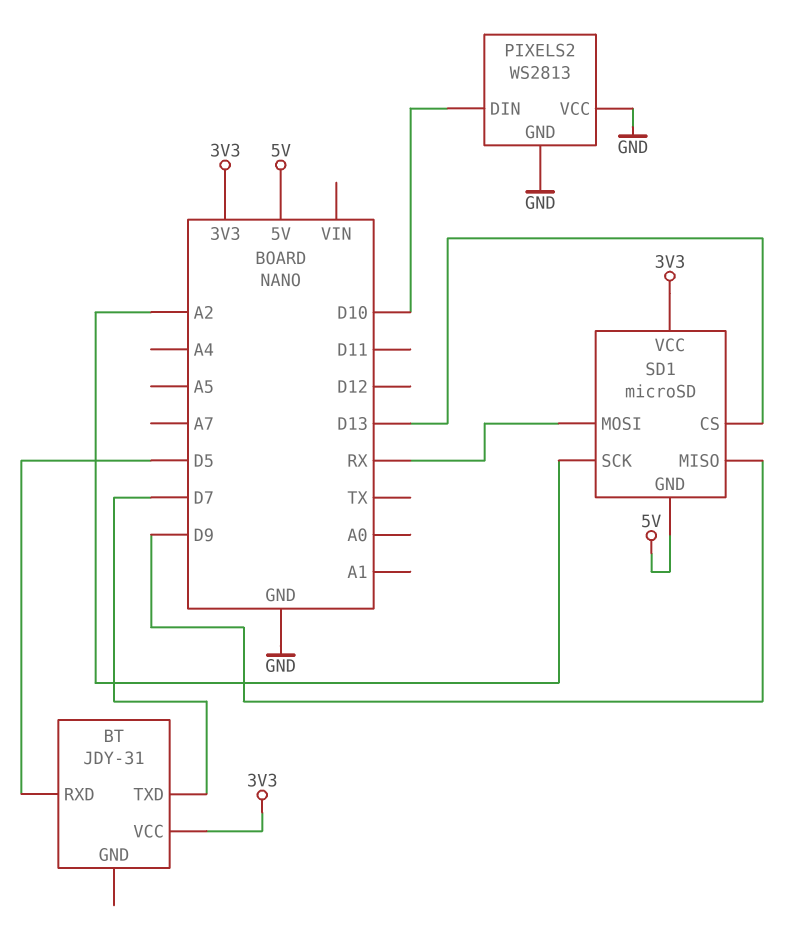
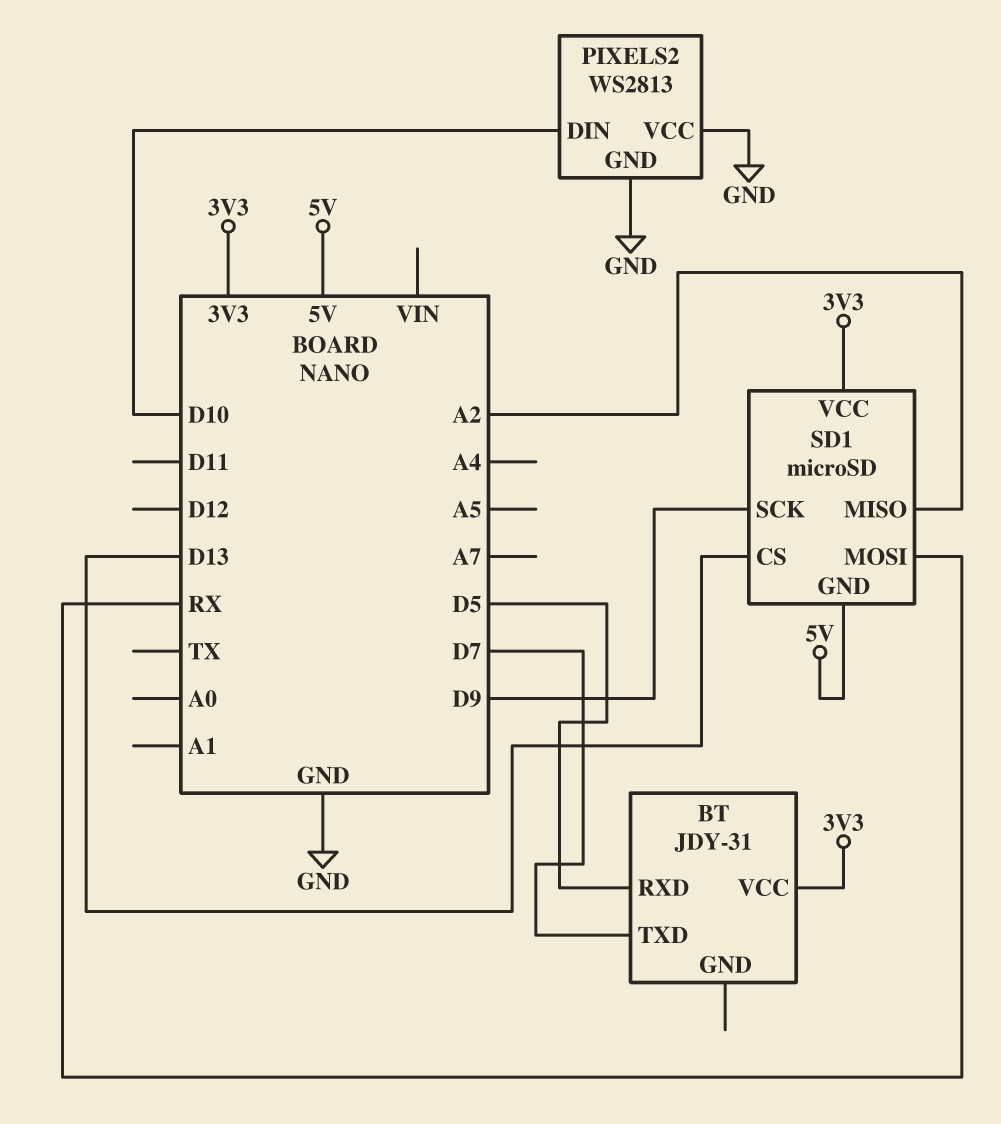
SD1 pin MISO: D9 -> A2
SD1 pin SCK: A2 -> D9

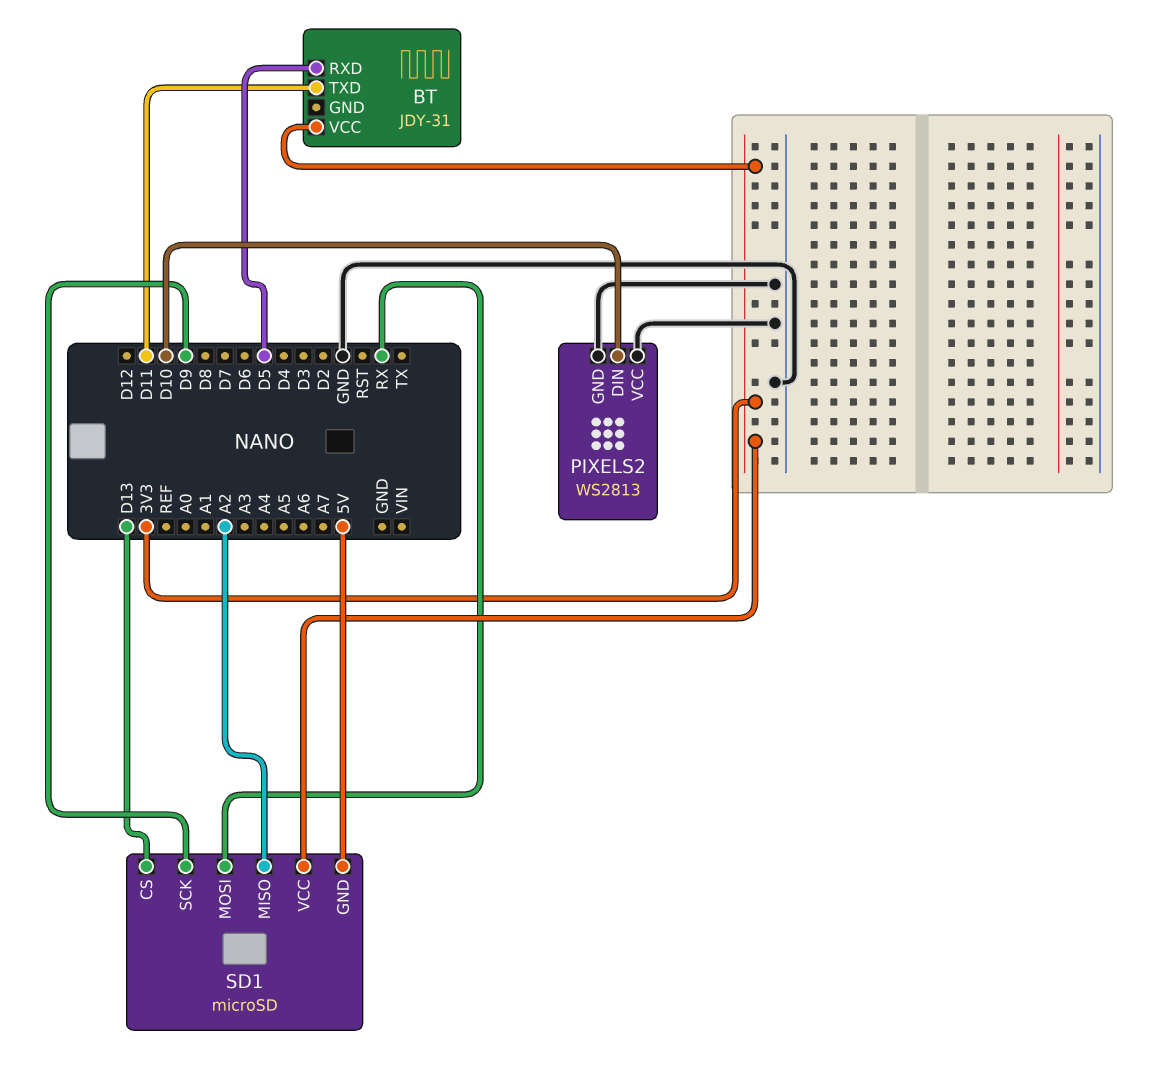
BT pin TXD: D7 -> D11

